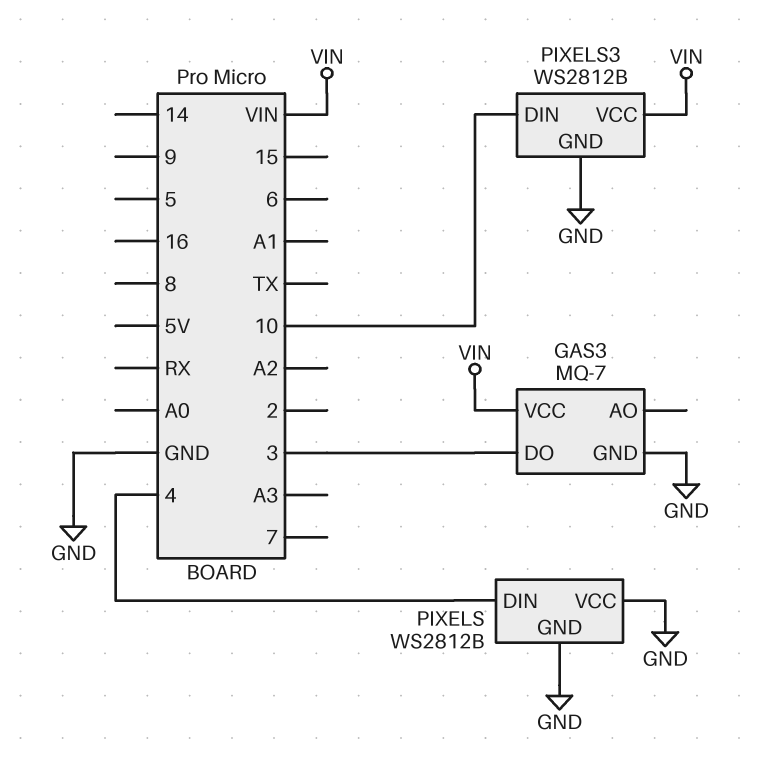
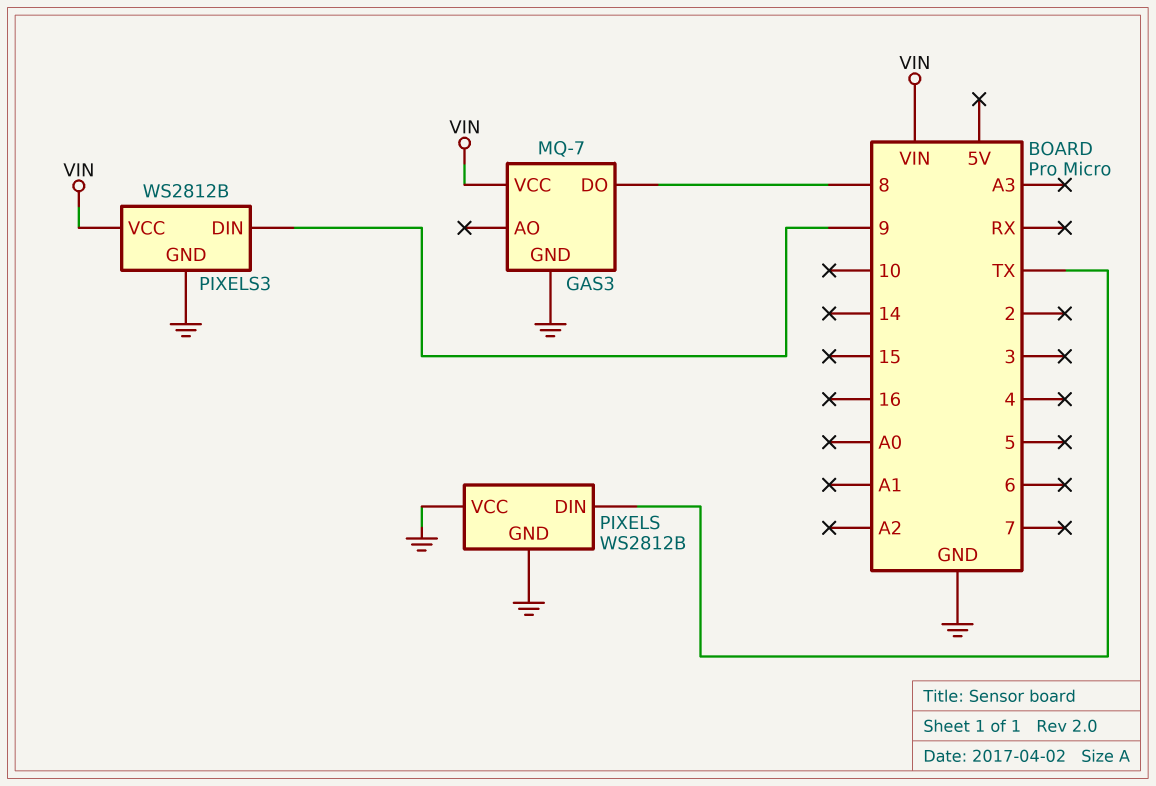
GAS3 pin DO: 3 -> 8
PIXELS pin DIN: 4 -> TX
PIXELS3 pin DIN: 10 -> 9

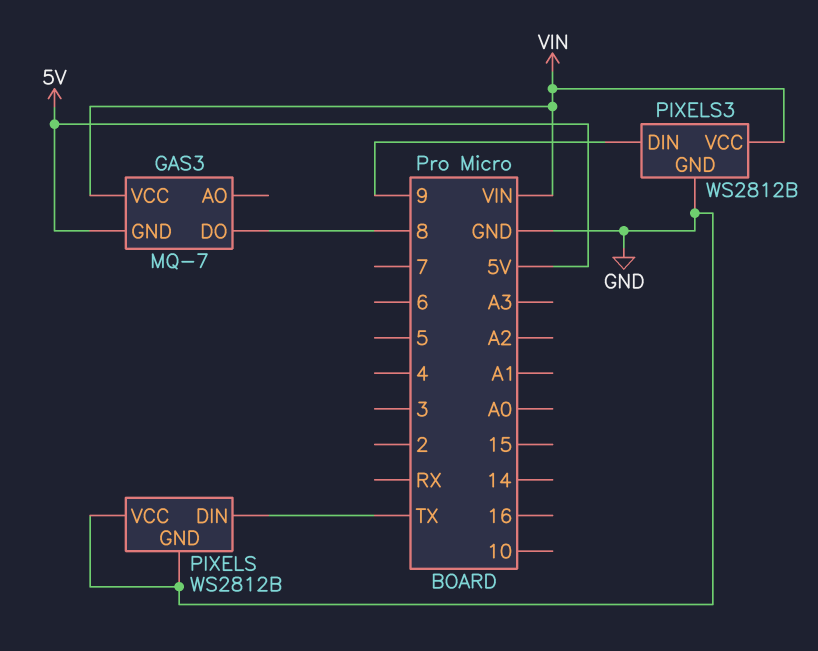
GAS3 pin GND: GND -> 5V

